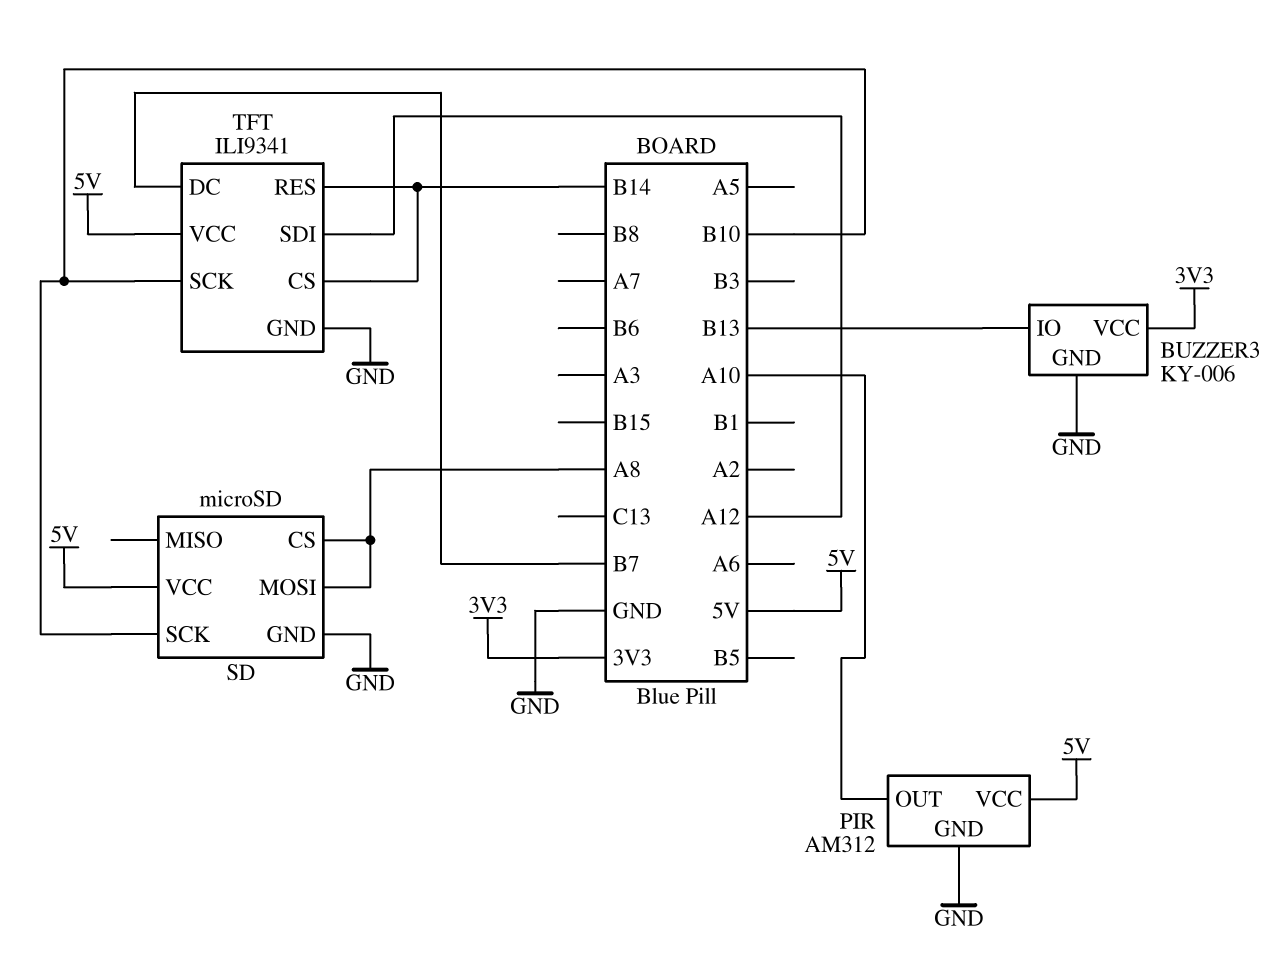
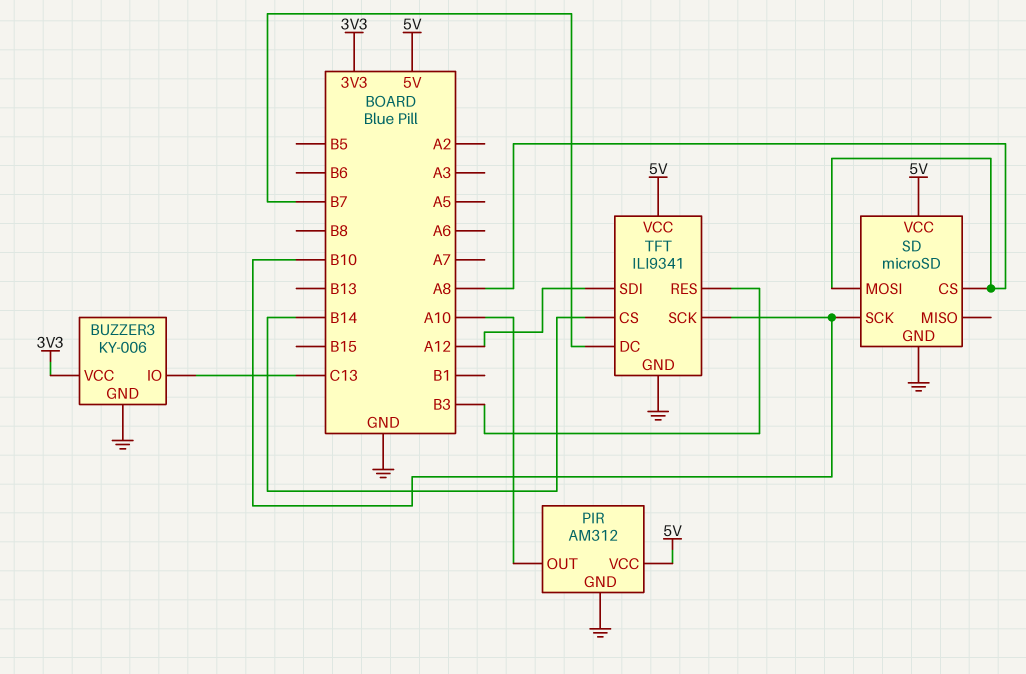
BUZZER3 pin IO: B13 -> C13
TFT pin RES: B14 -> B3

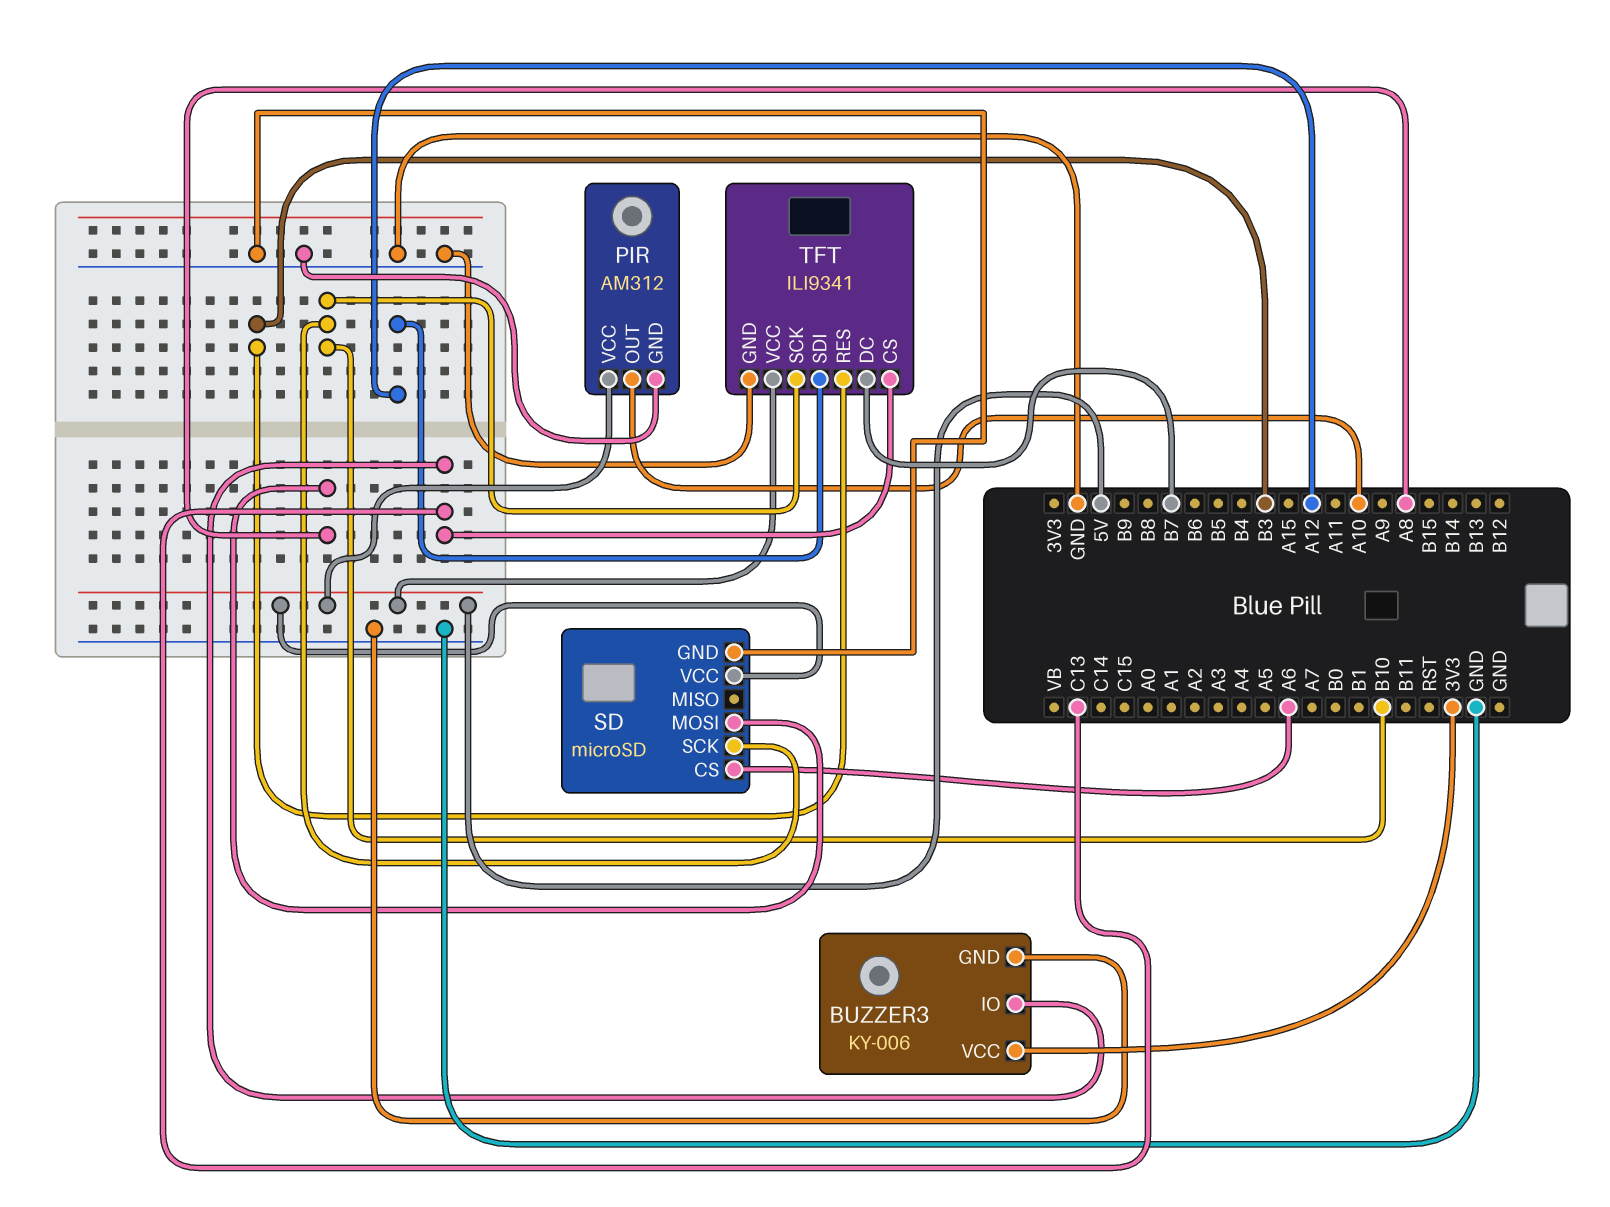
SD pin CS: A8 -> A6
TFT pin CS: B14 -> C13

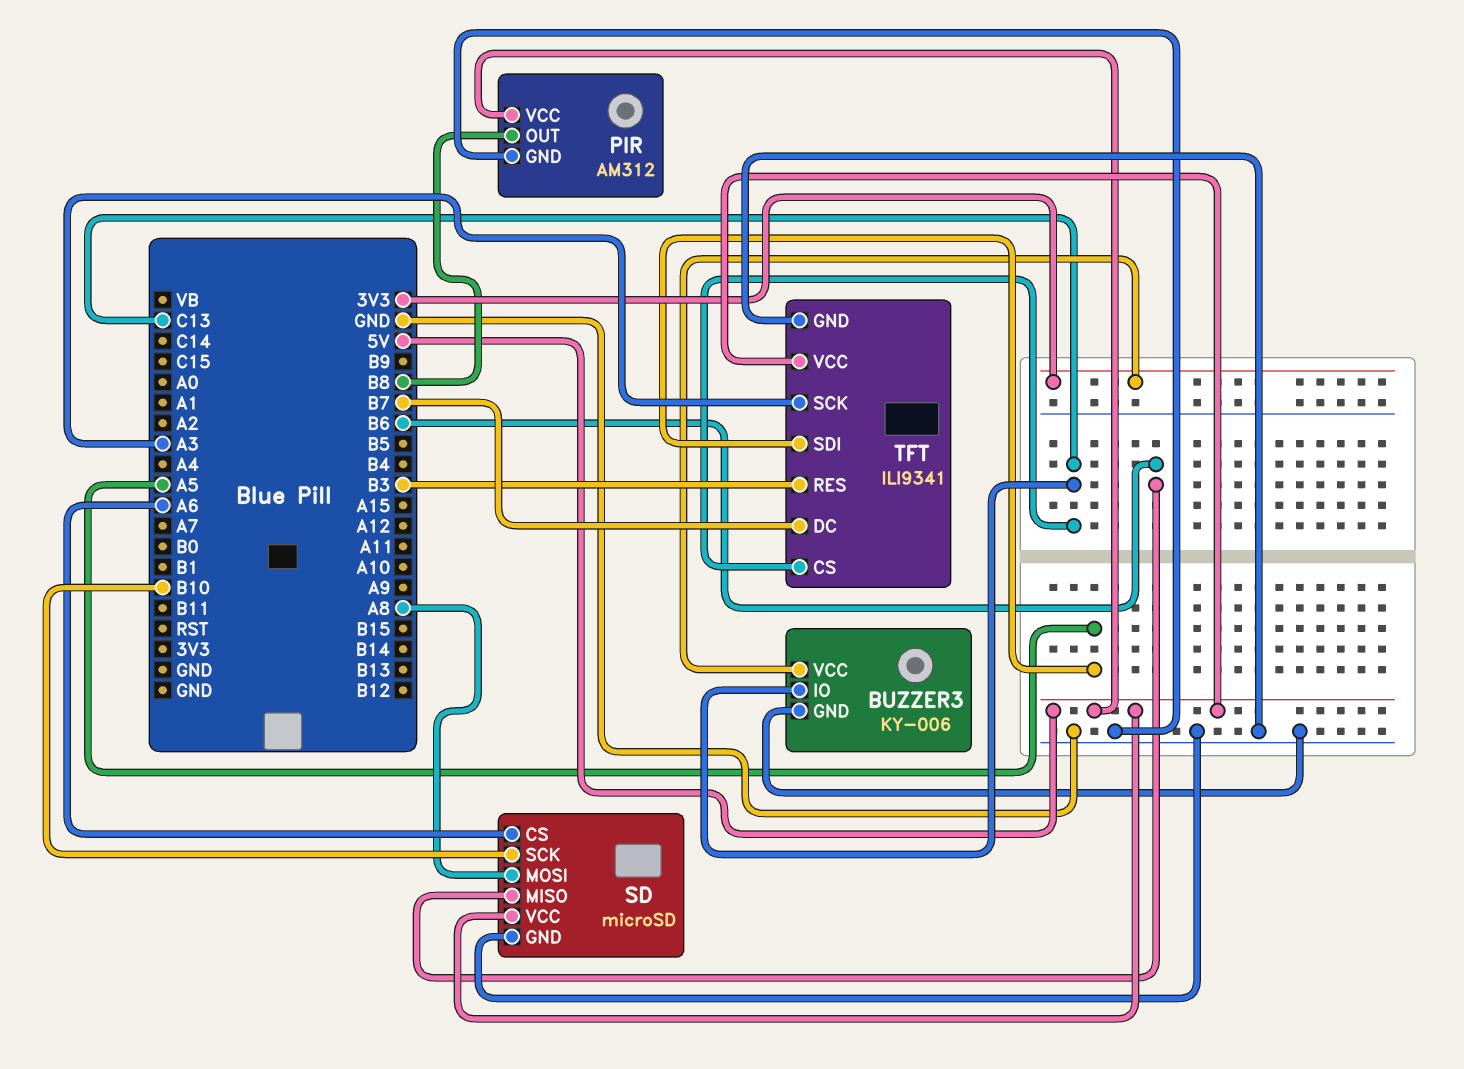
PIR pin OUT: A10 -> B8
SD pin MISO: none -> B6
TFT pin SCK: B10 -> A3
TFT pin SDI: A12 -> A5

